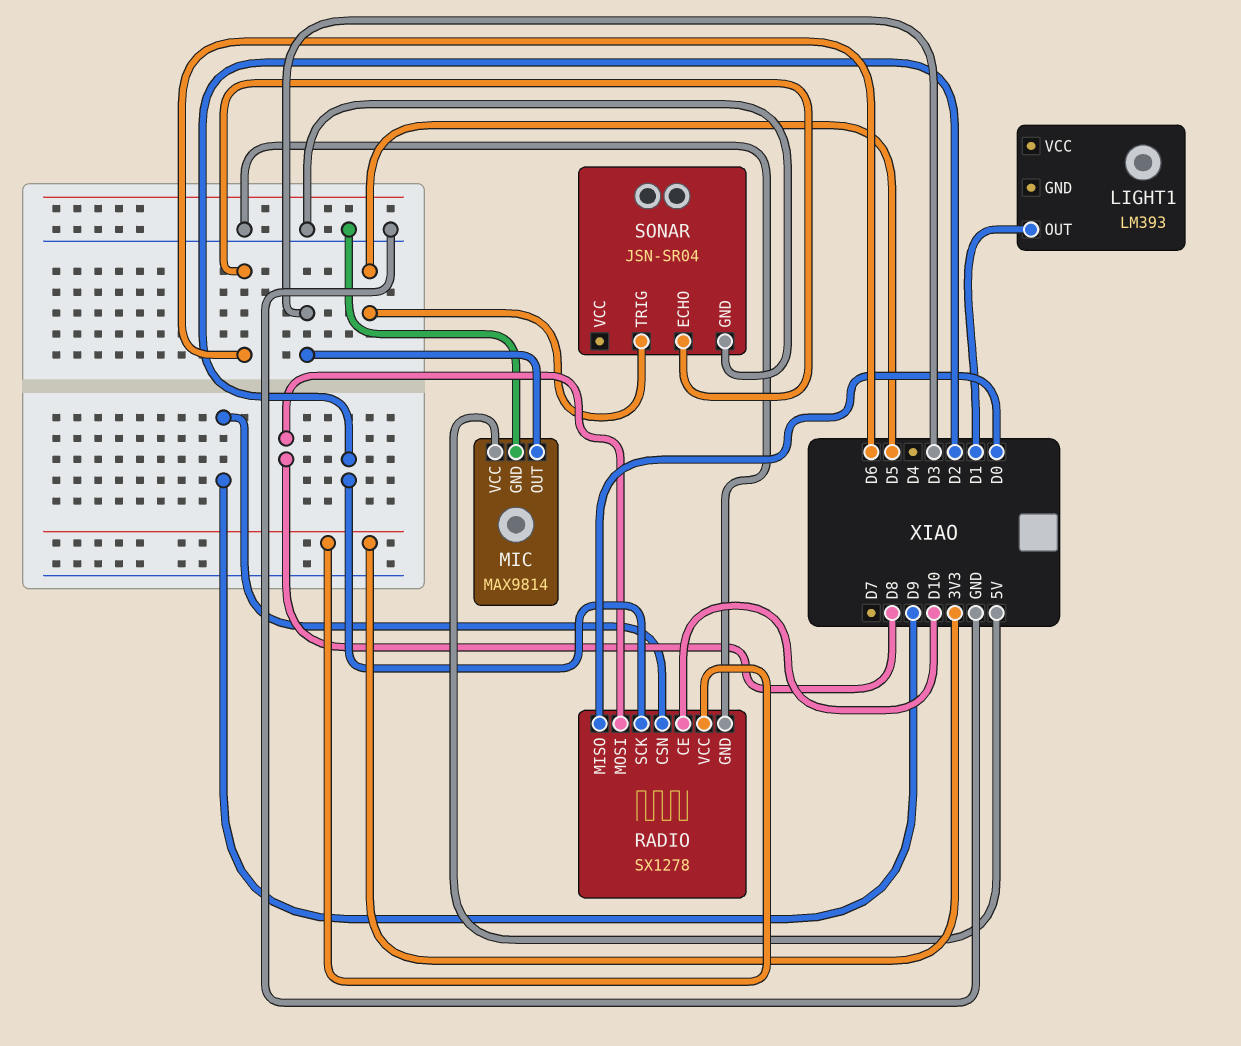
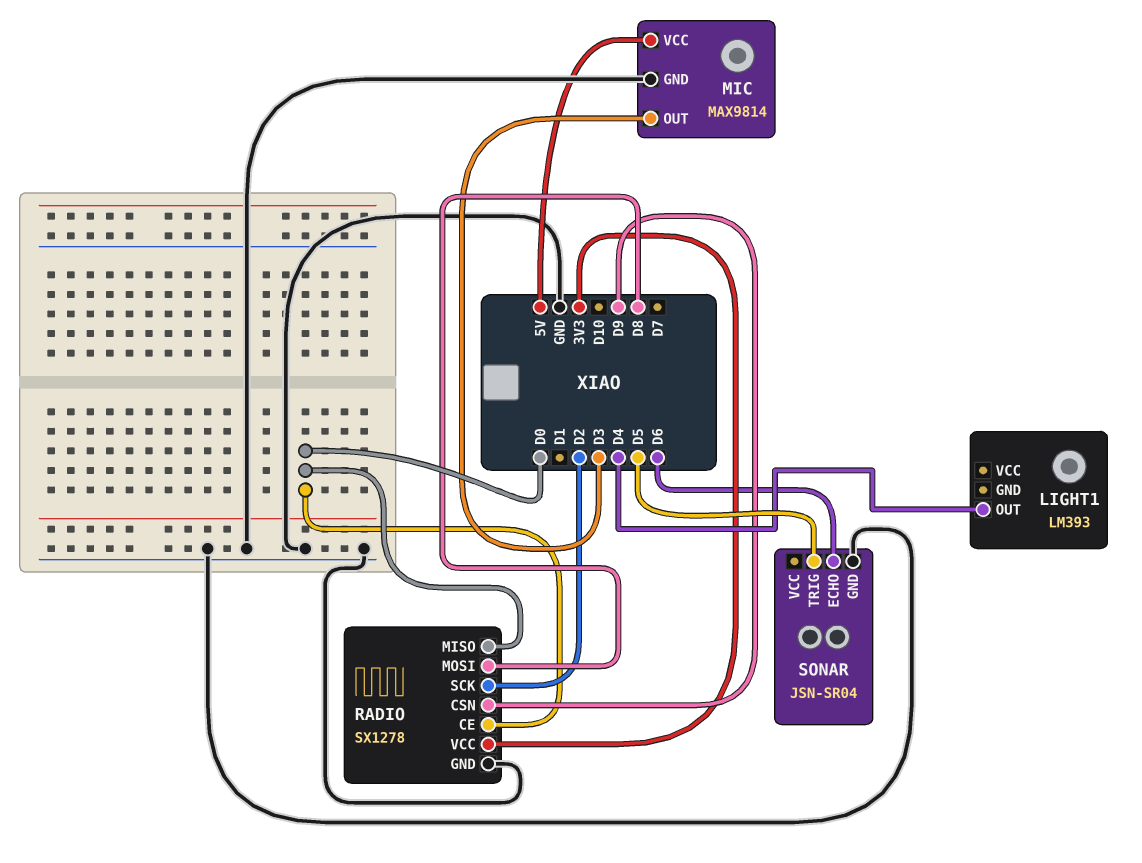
LIGHT1 pin OUT: D1 -> D4
RADIO pin CE: D10 -> D0

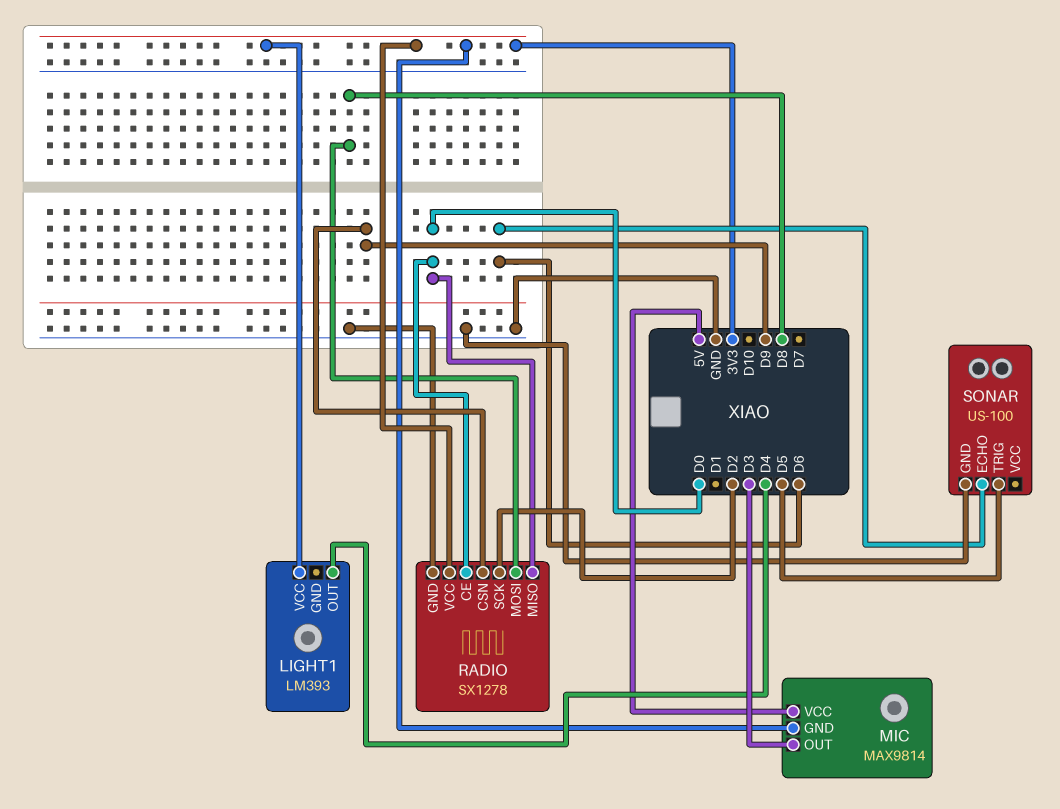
LIGHT1 pin VCC: none -> 3V3
MIC pin GND: GND -> 3V3
SONAR: JSN-SR04 -> US-100

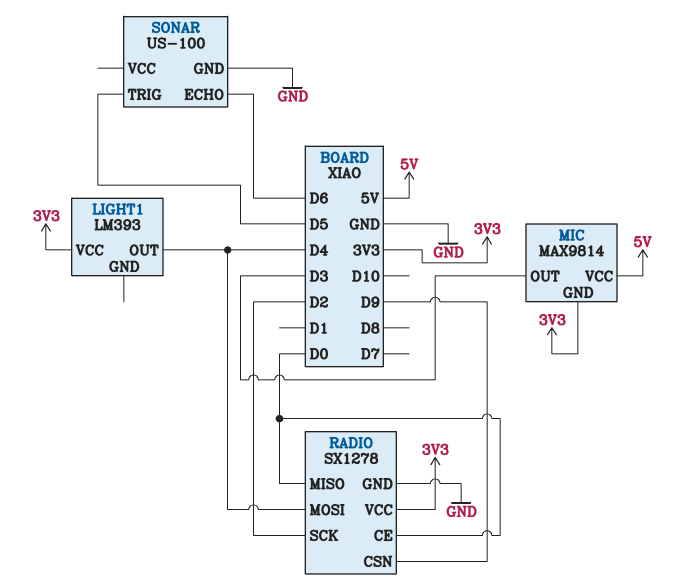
RADIO pin MOSI: D8 -> D4

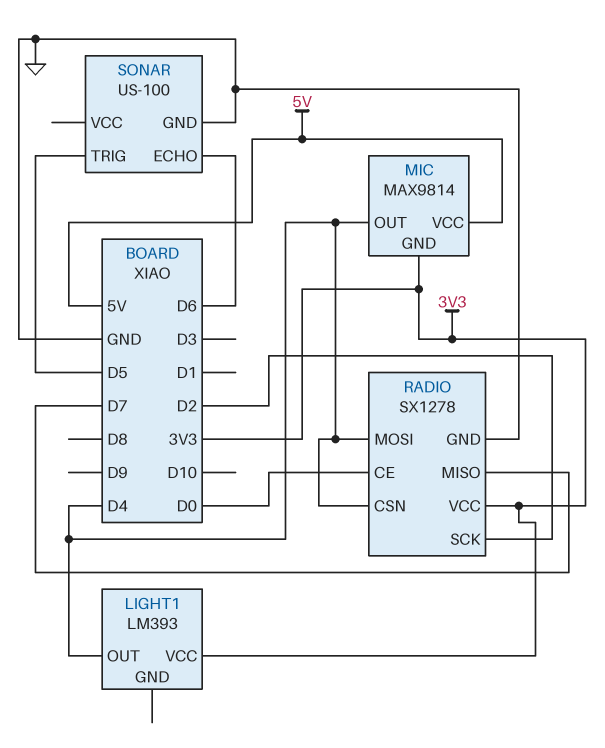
MIC pin OUT: D3 -> D4
RADIO pin CSN: D9 -> D4
RADIO pin MISO: D0 -> D7

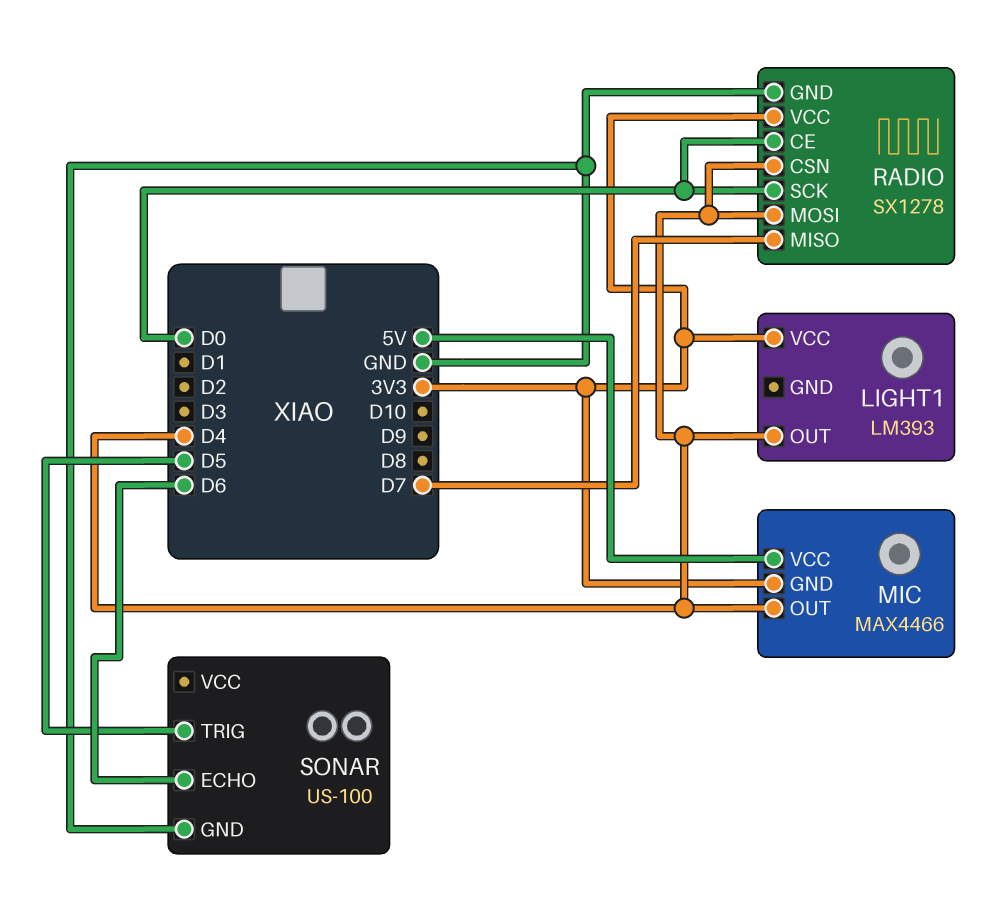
MIC: MAX9814 -> MAX4466
RADIO pin SCK: D2 -> D0

